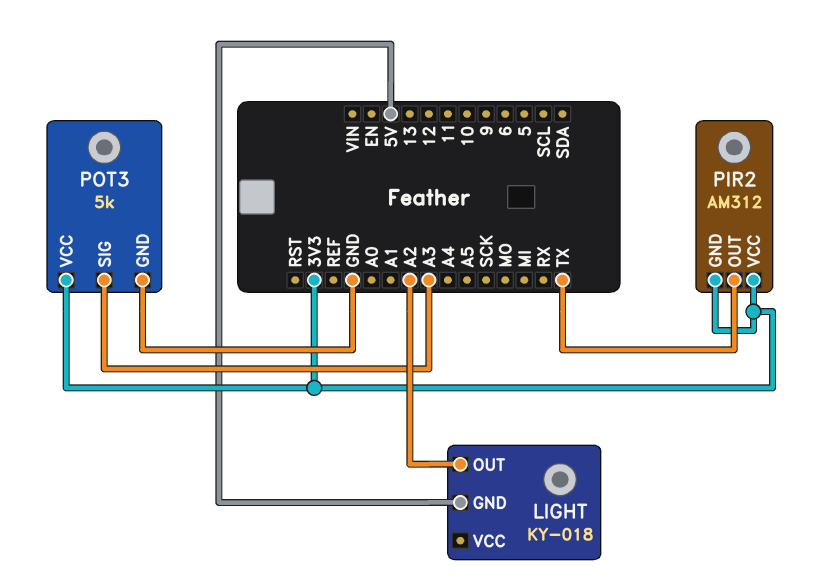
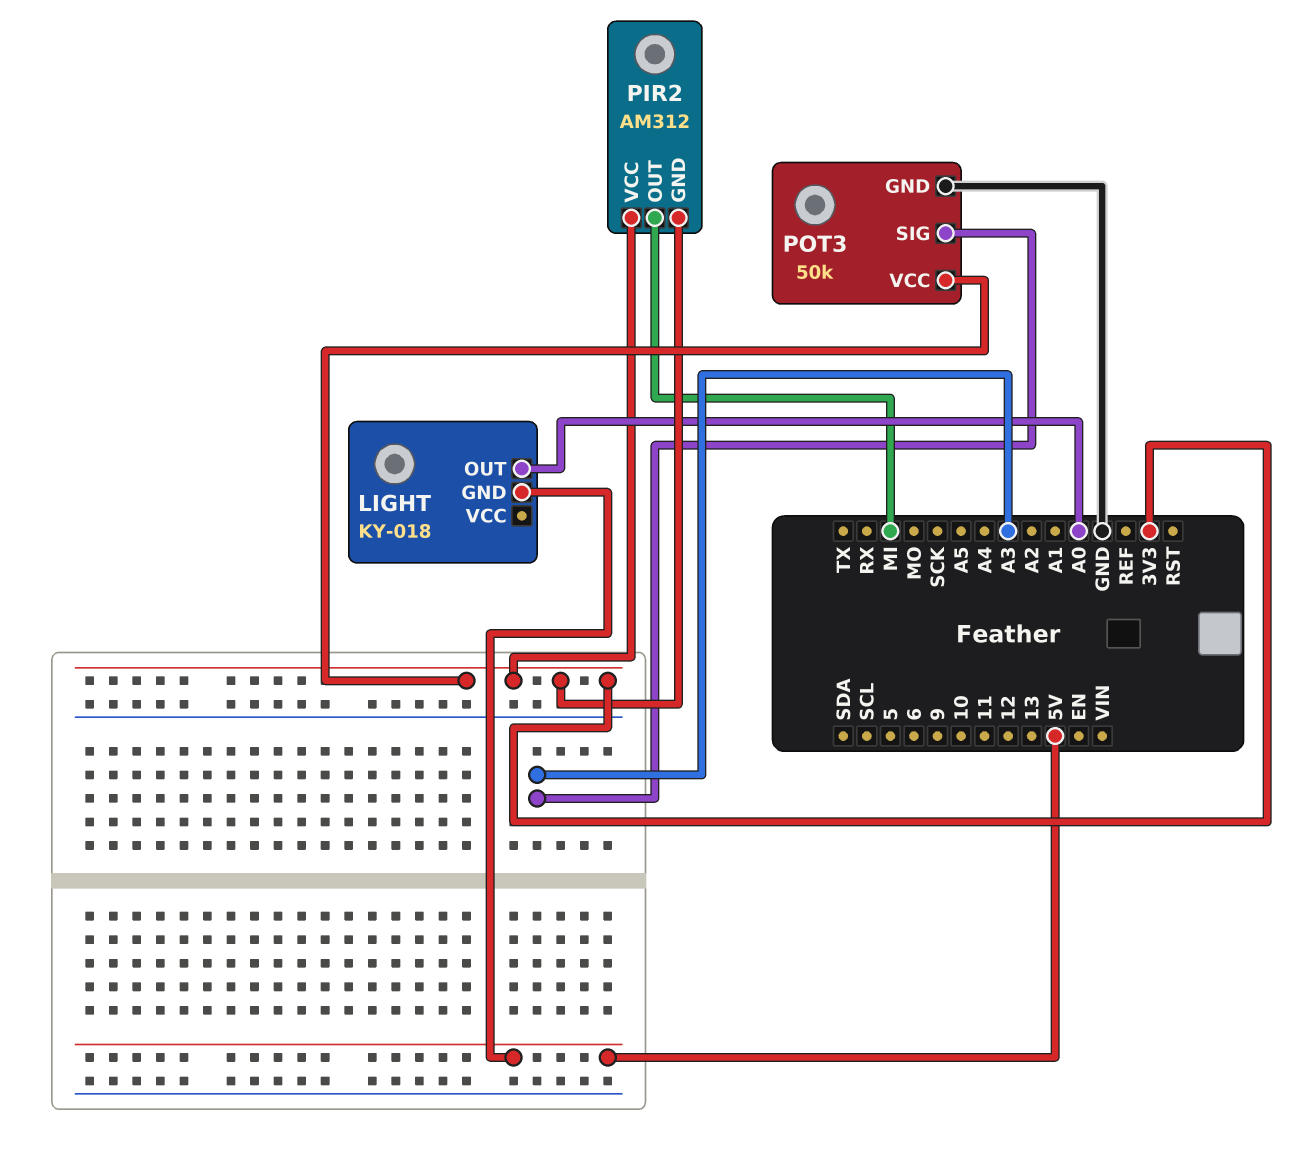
LIGHT pin OUT: A2 -> A0
PIR2 pin OUT: TX -> MI
POT3: 5k -> 50k

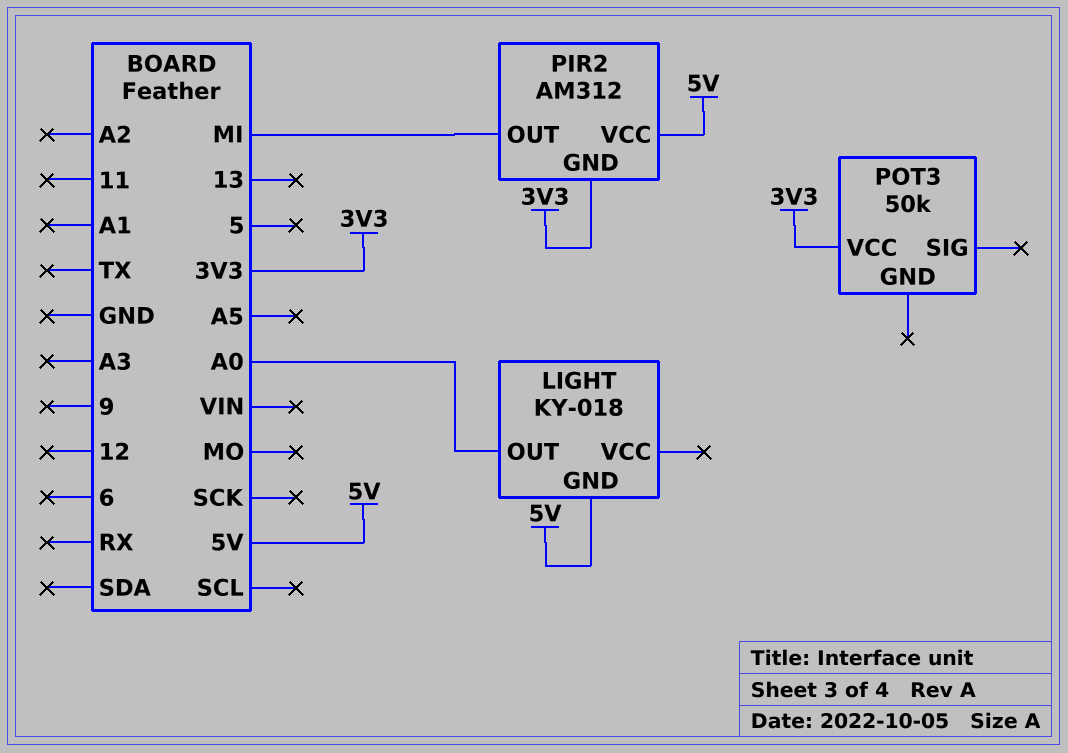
PIR2 pin VCC: 3V3 -> 5V
POT3 pin GND: GND -> none
POT3 pin SIG: A3 -> none

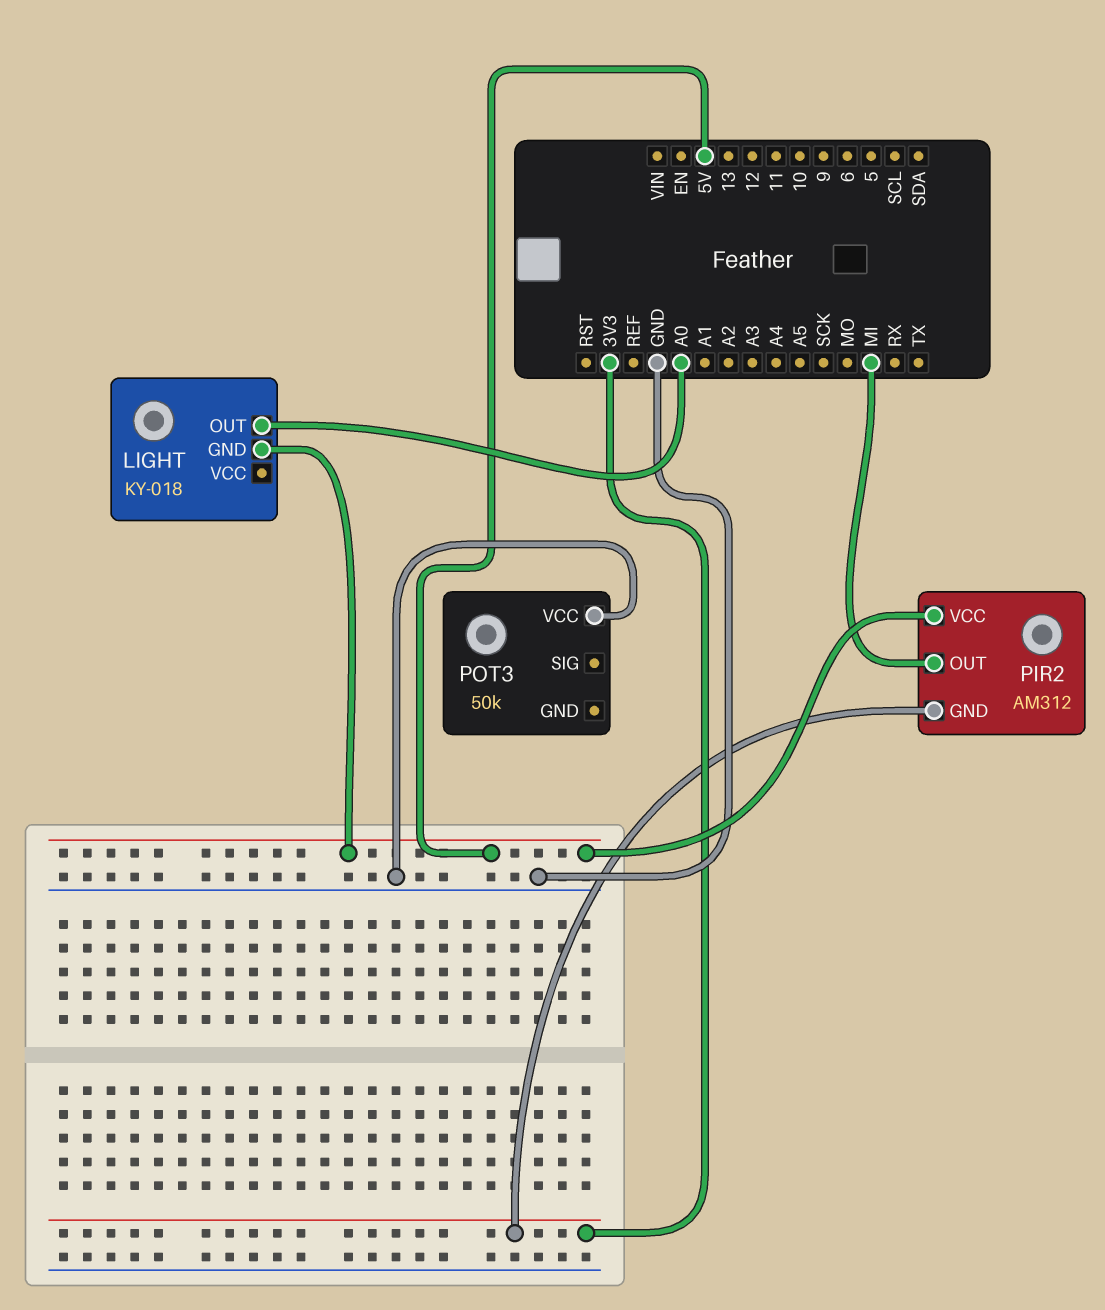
POT3 pin VCC: 3V3 -> GND

